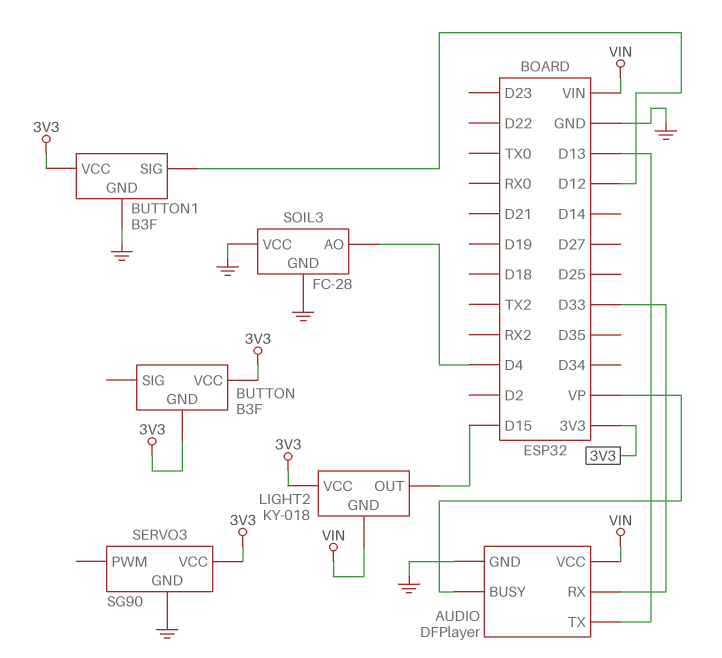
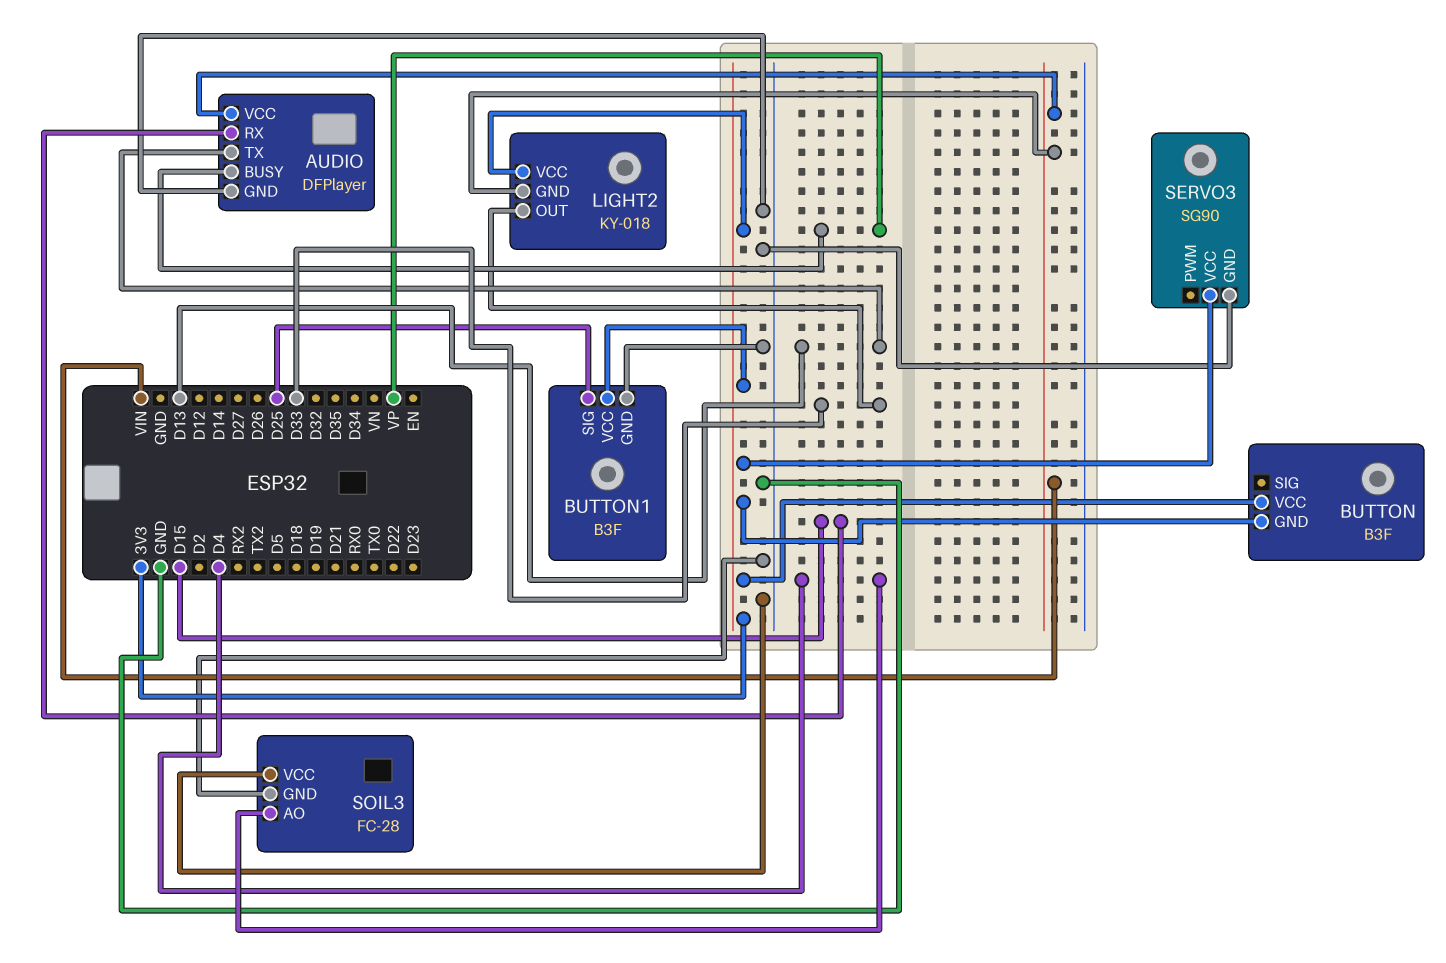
AUDIO pin RX: D33 -> D15
BUTTON1 pin SIG: D12 -> D25
LIGHT2 pin OUT: D15 -> D33

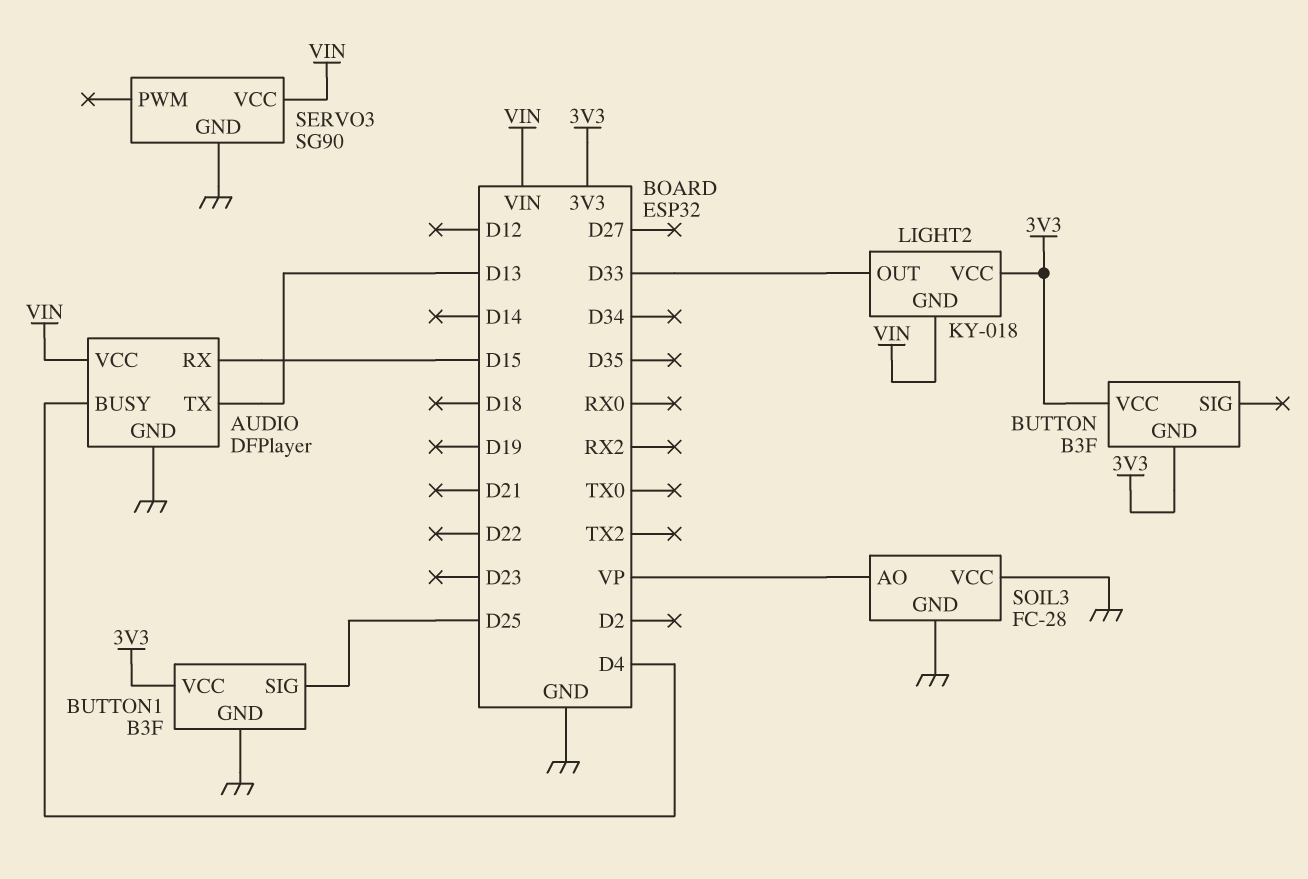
AUDIO pin BUSY: VP -> D4
SERVO3 pin VCC: 3V3 -> VIN
SOIL3 pin AO: D4 -> VP

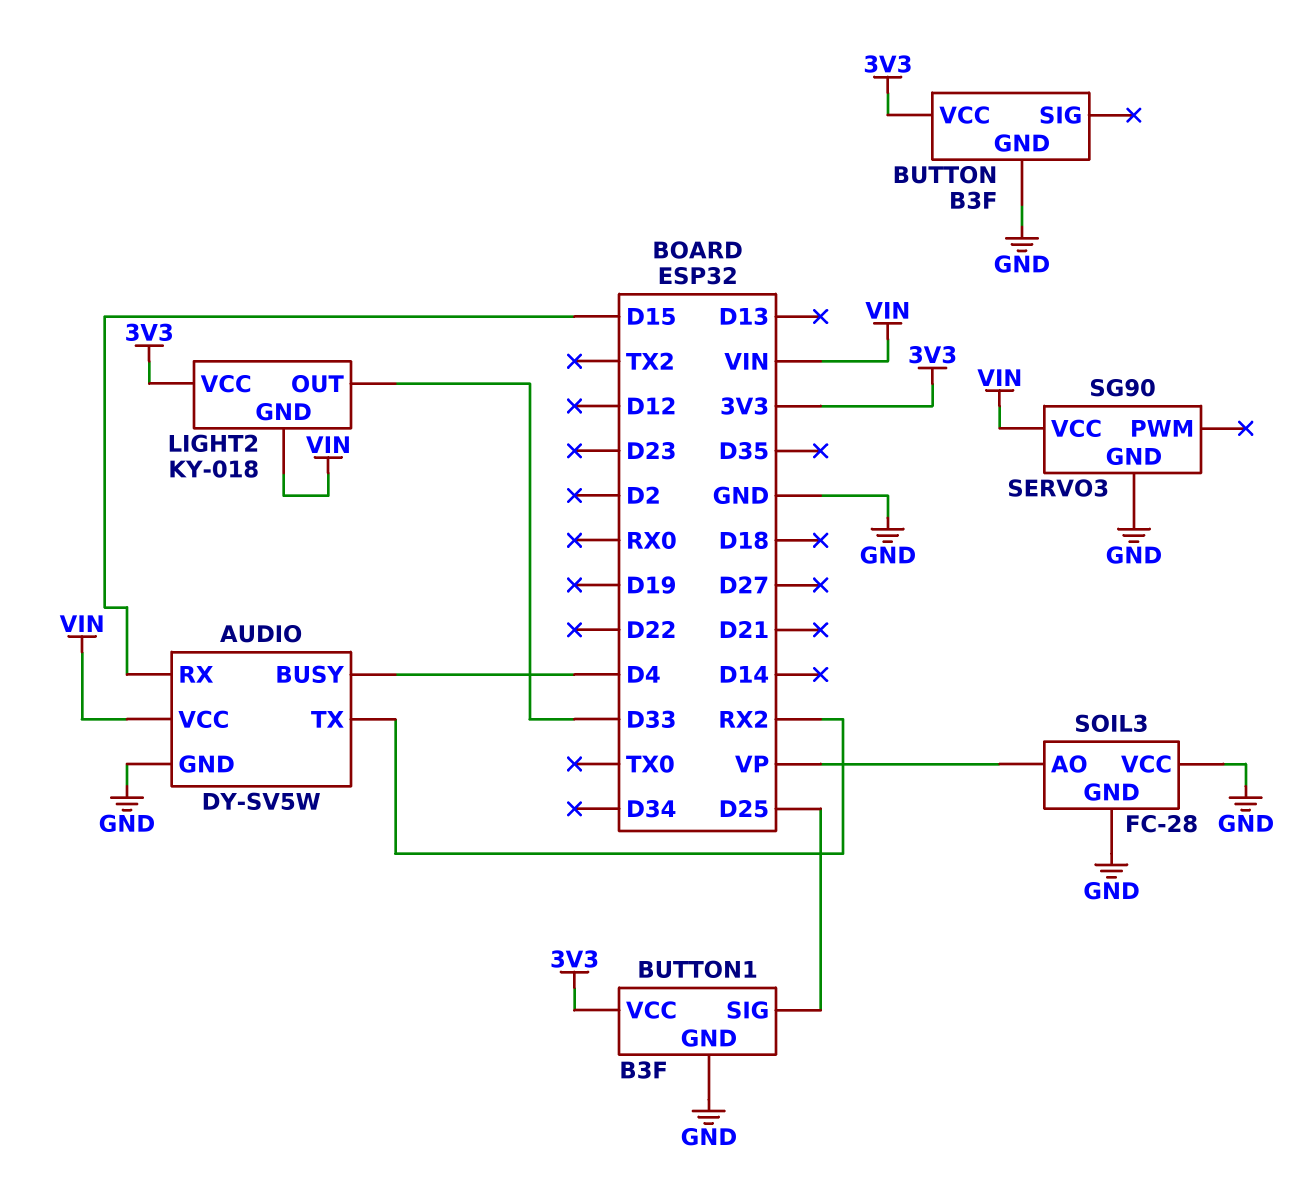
AUDIO: DFPlayer -> DY-SV5W
AUDIO pin TX: D13 -> RX2
BUTTON pin GND: 3V3 -> GND

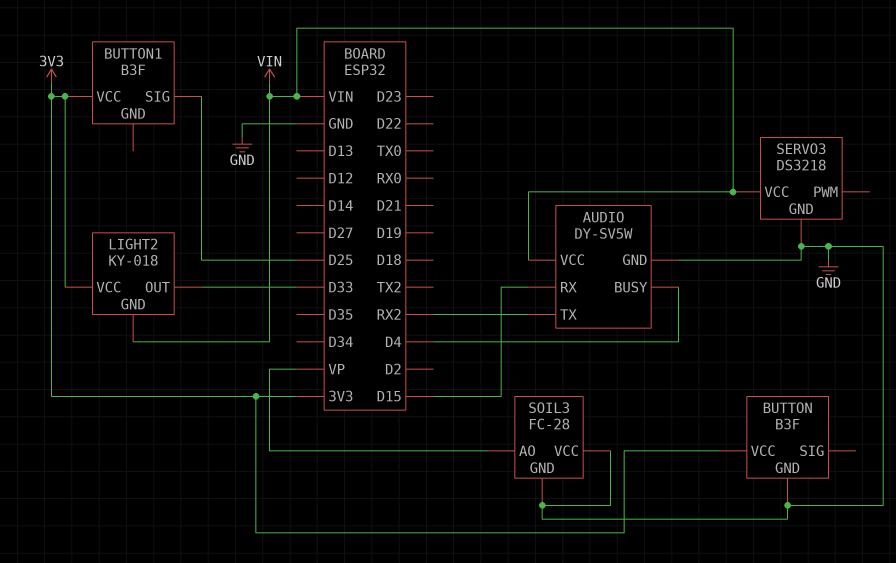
BUTTON1 pin GND: GND -> none
SERVO3: SG90 -> DS3218

